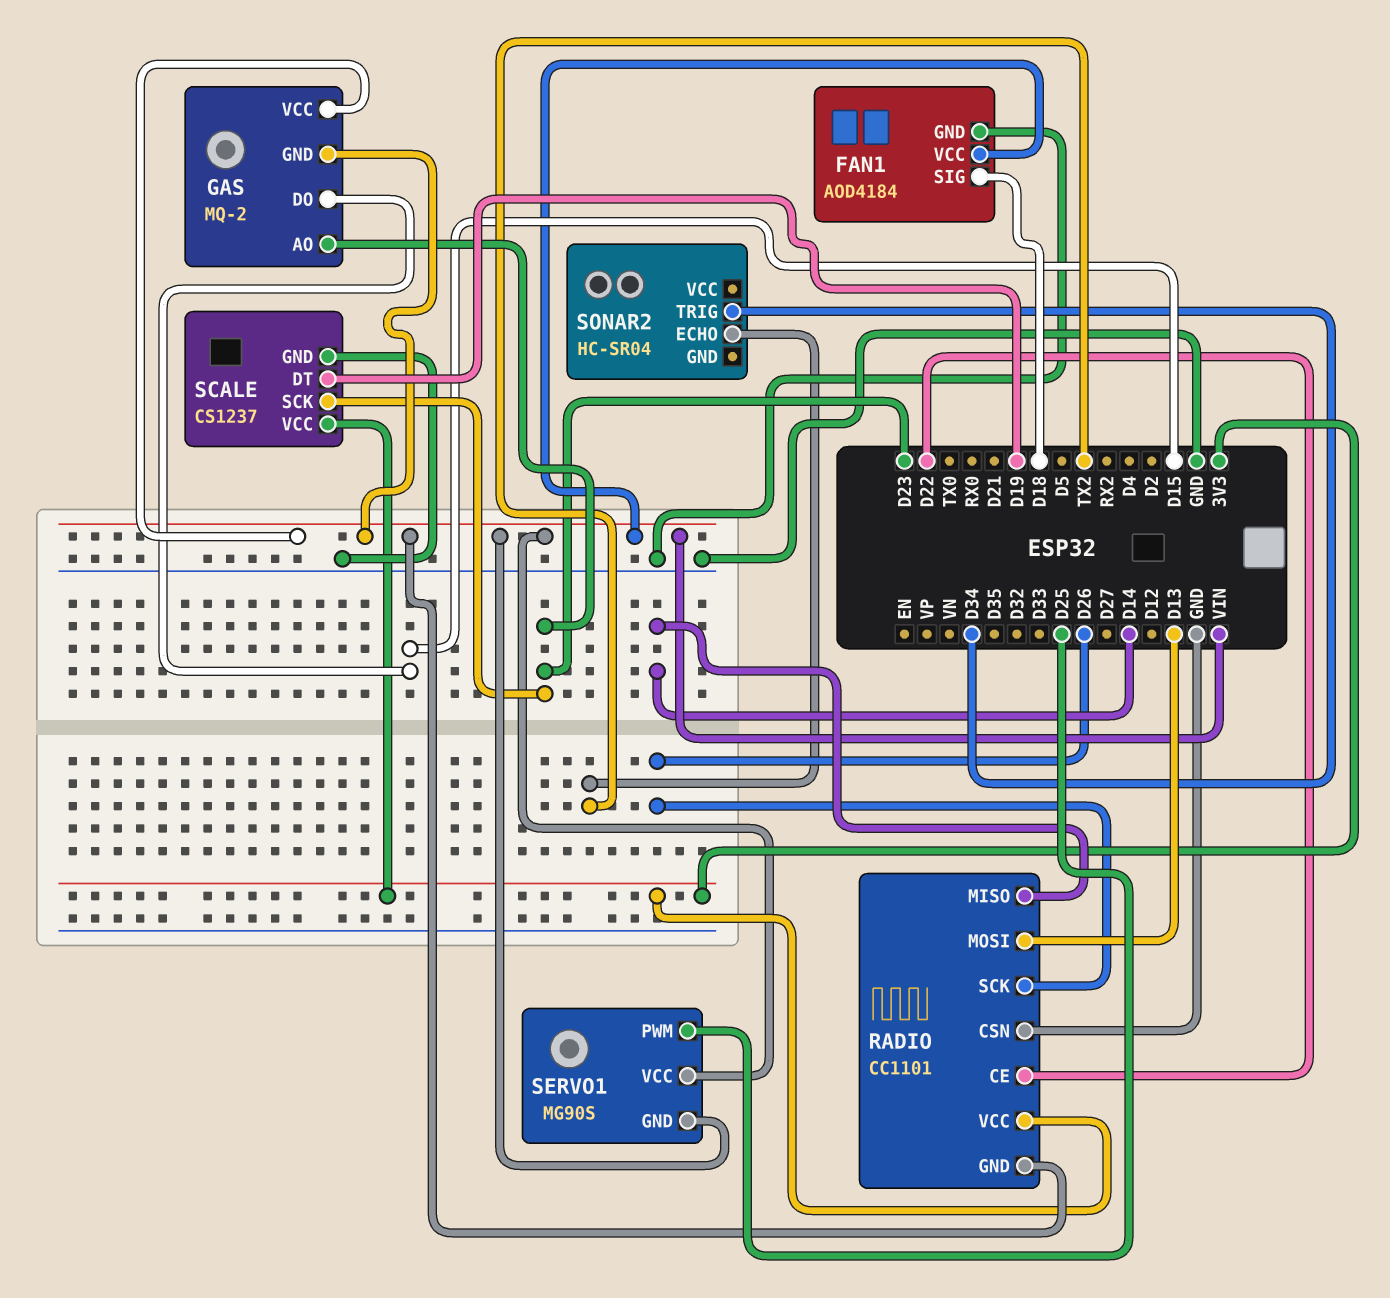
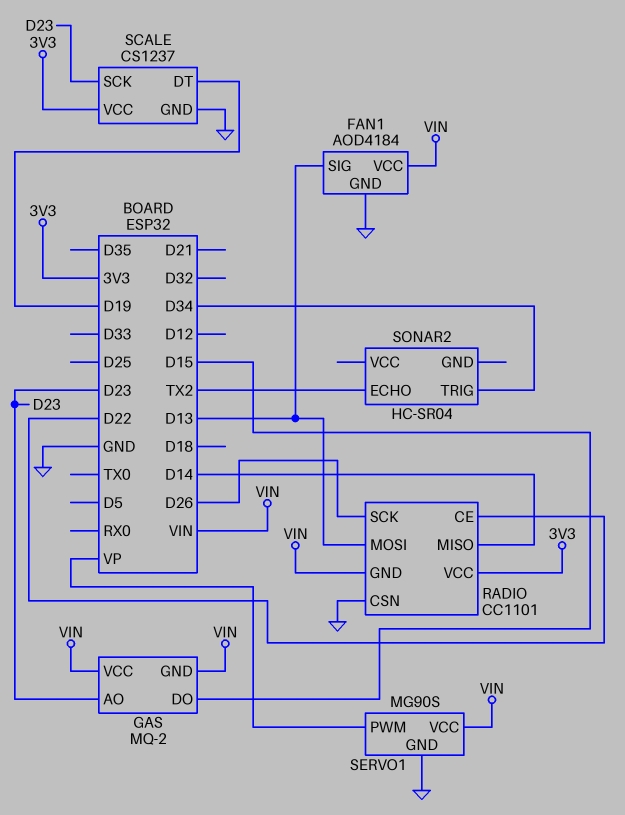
FAN1 pin SIG: D18 -> D13
SERVO1 pin GND: VIN -> GND
SERVO1 pin PWM: D25 -> VP

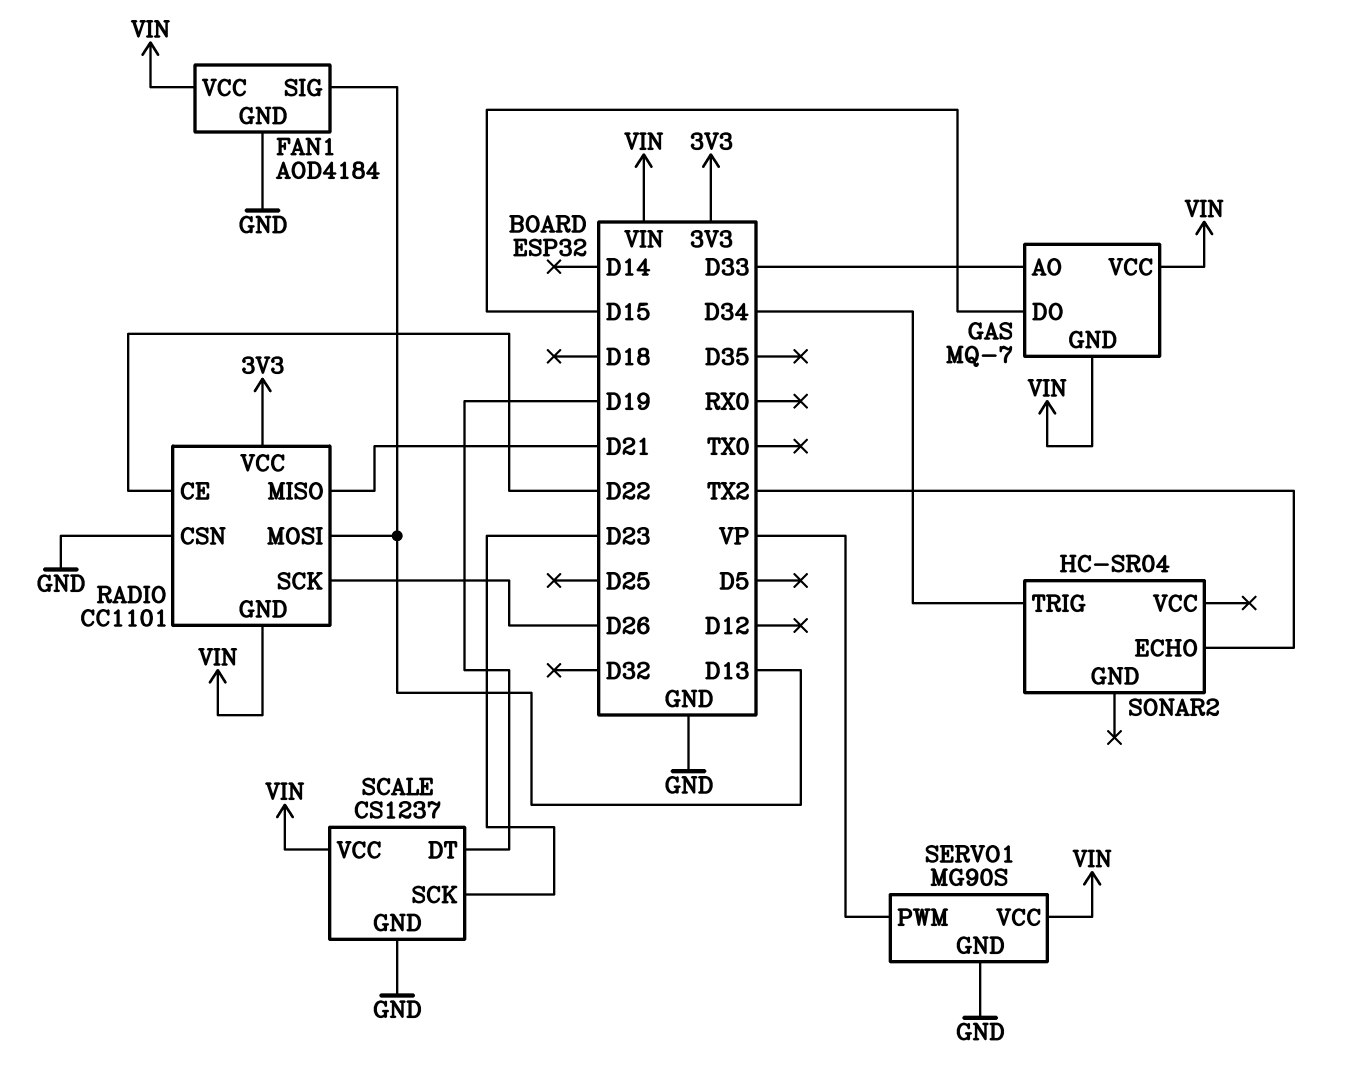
GAS: MQ-2 -> MQ-7
GAS pin AO: D23 -> D33
RADIO pin MISO: D14 -> D21
SCALE pin VCC: 3V3 -> VIN

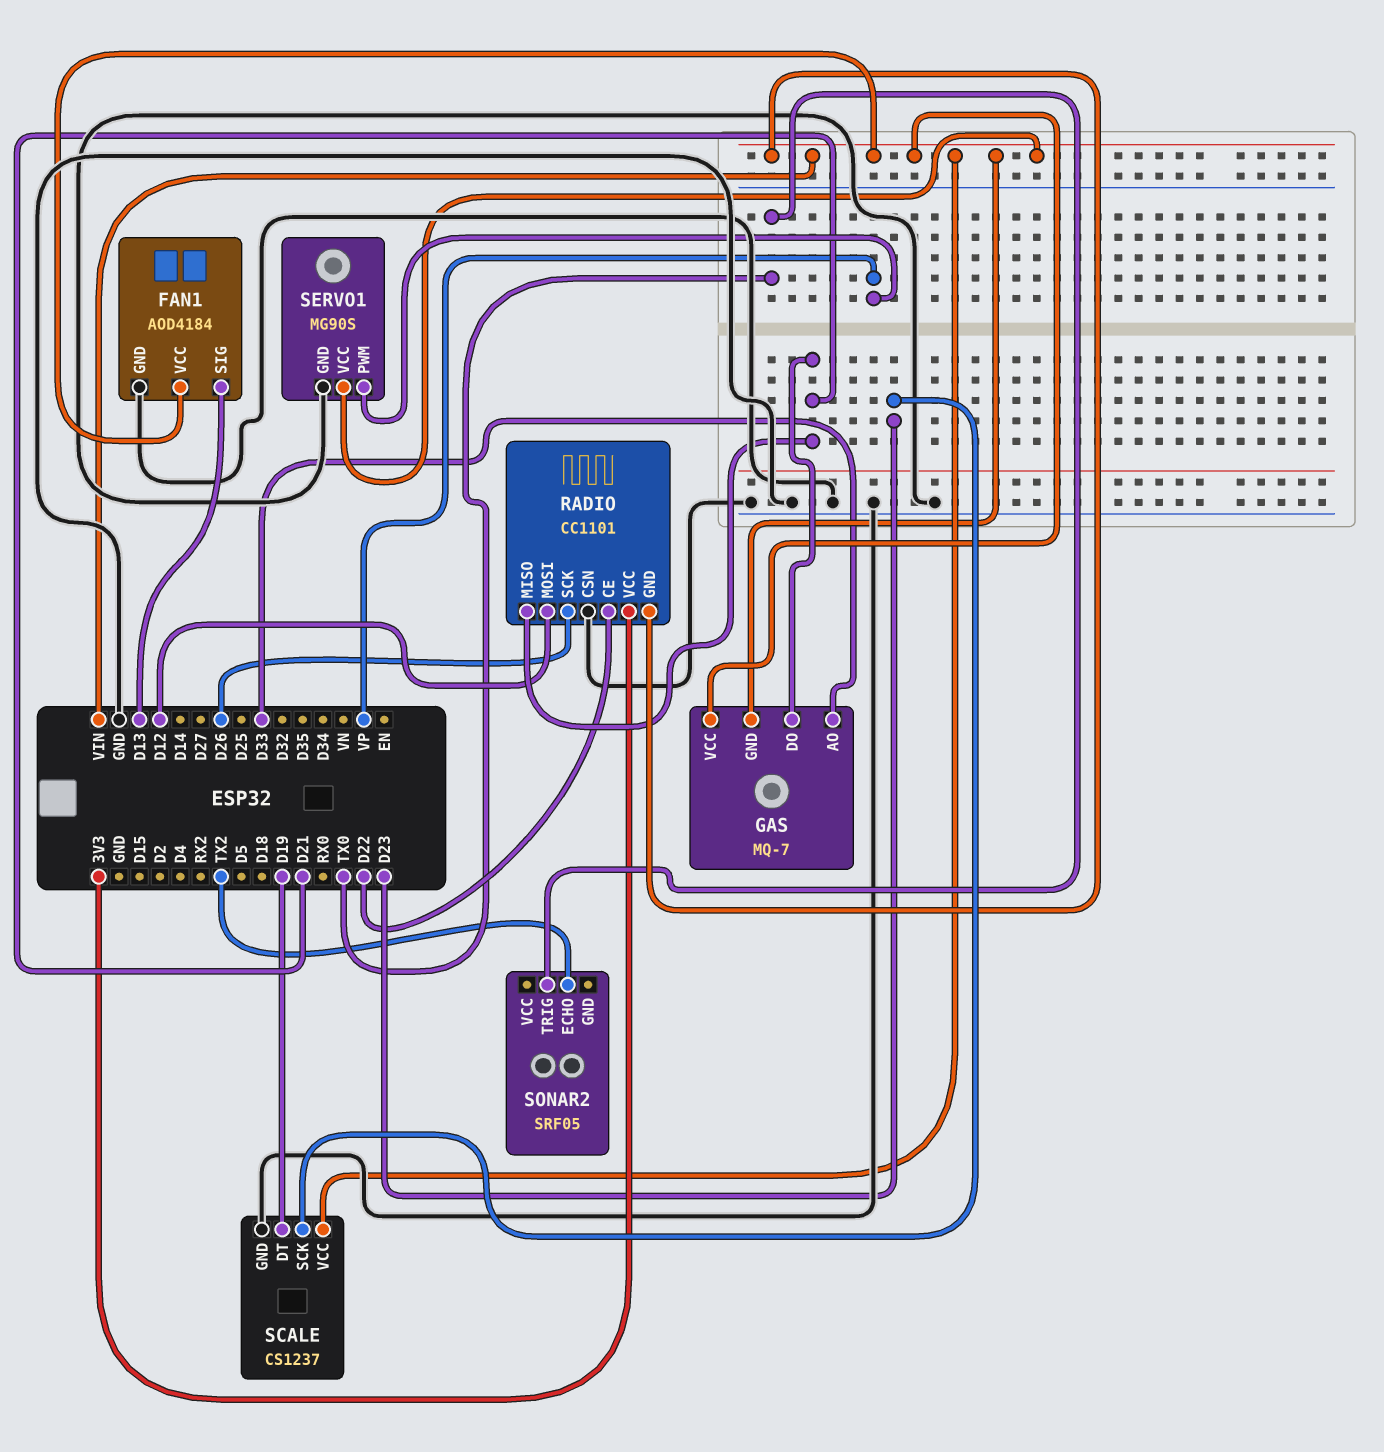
GAS pin DO: D15 -> D21
RADIO pin MOSI: D13 -> D12
SONAR2: HC-SR04 -> SRF05
SONAR2 pin TRIG: D34 -> TX0

